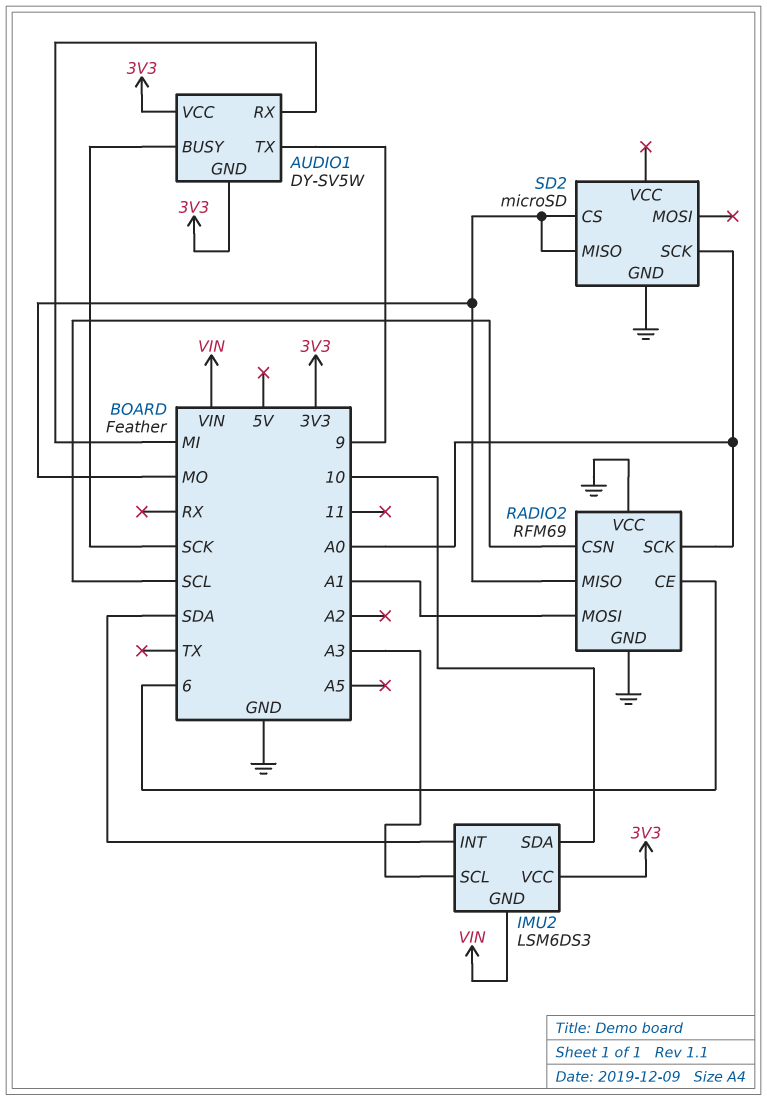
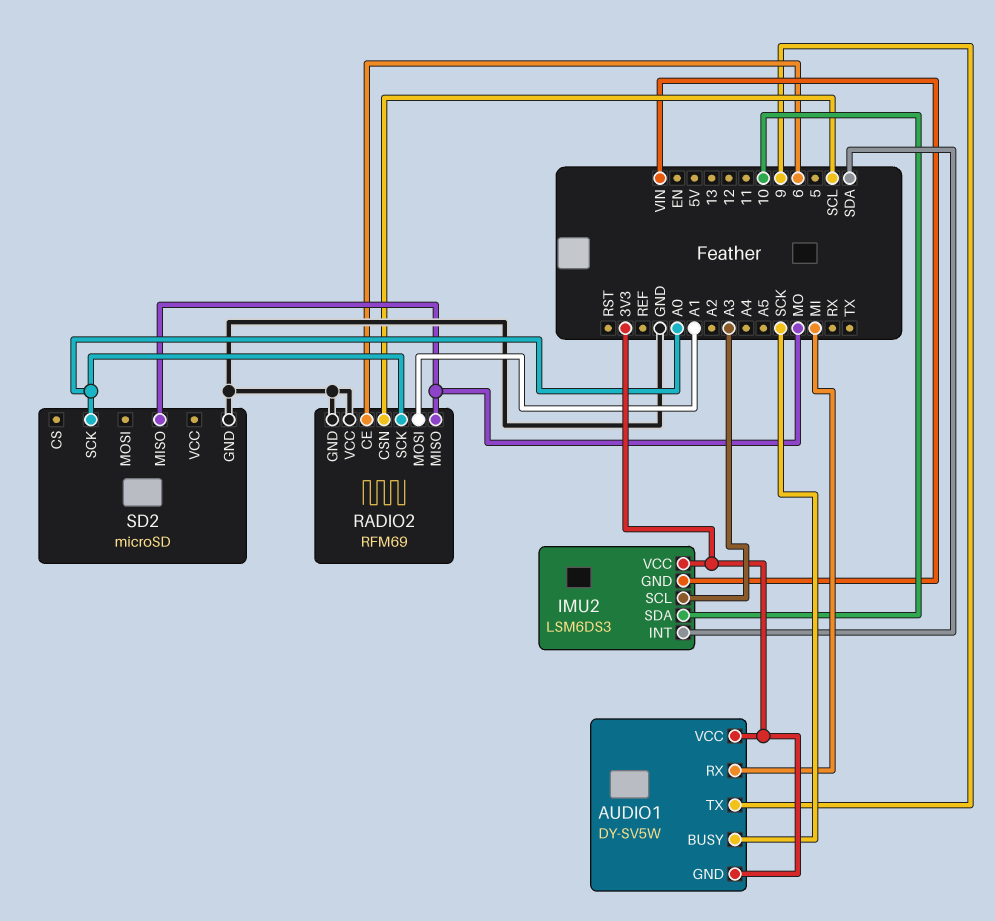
SD2 pin CS: MO -> none

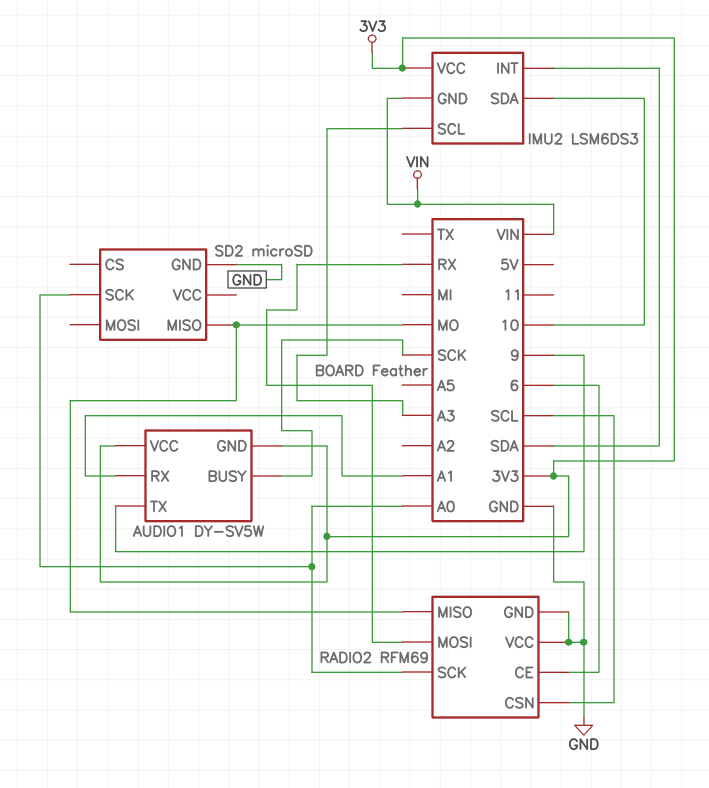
AUDIO1 pin RX: MI -> A1
RADIO2 pin MOSI: A1 -> RX

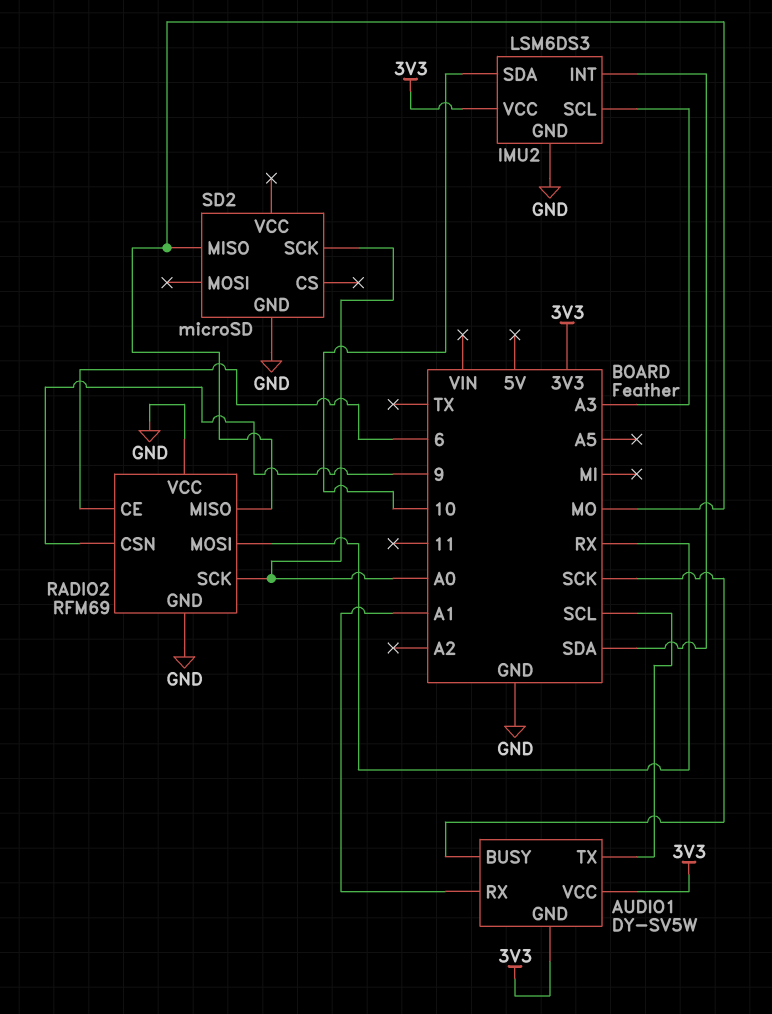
AUDIO1 pin TX: 9 -> SCL
IMU2 pin GND: VIN -> GND
RADIO2 pin CSN: SCL -> 9

